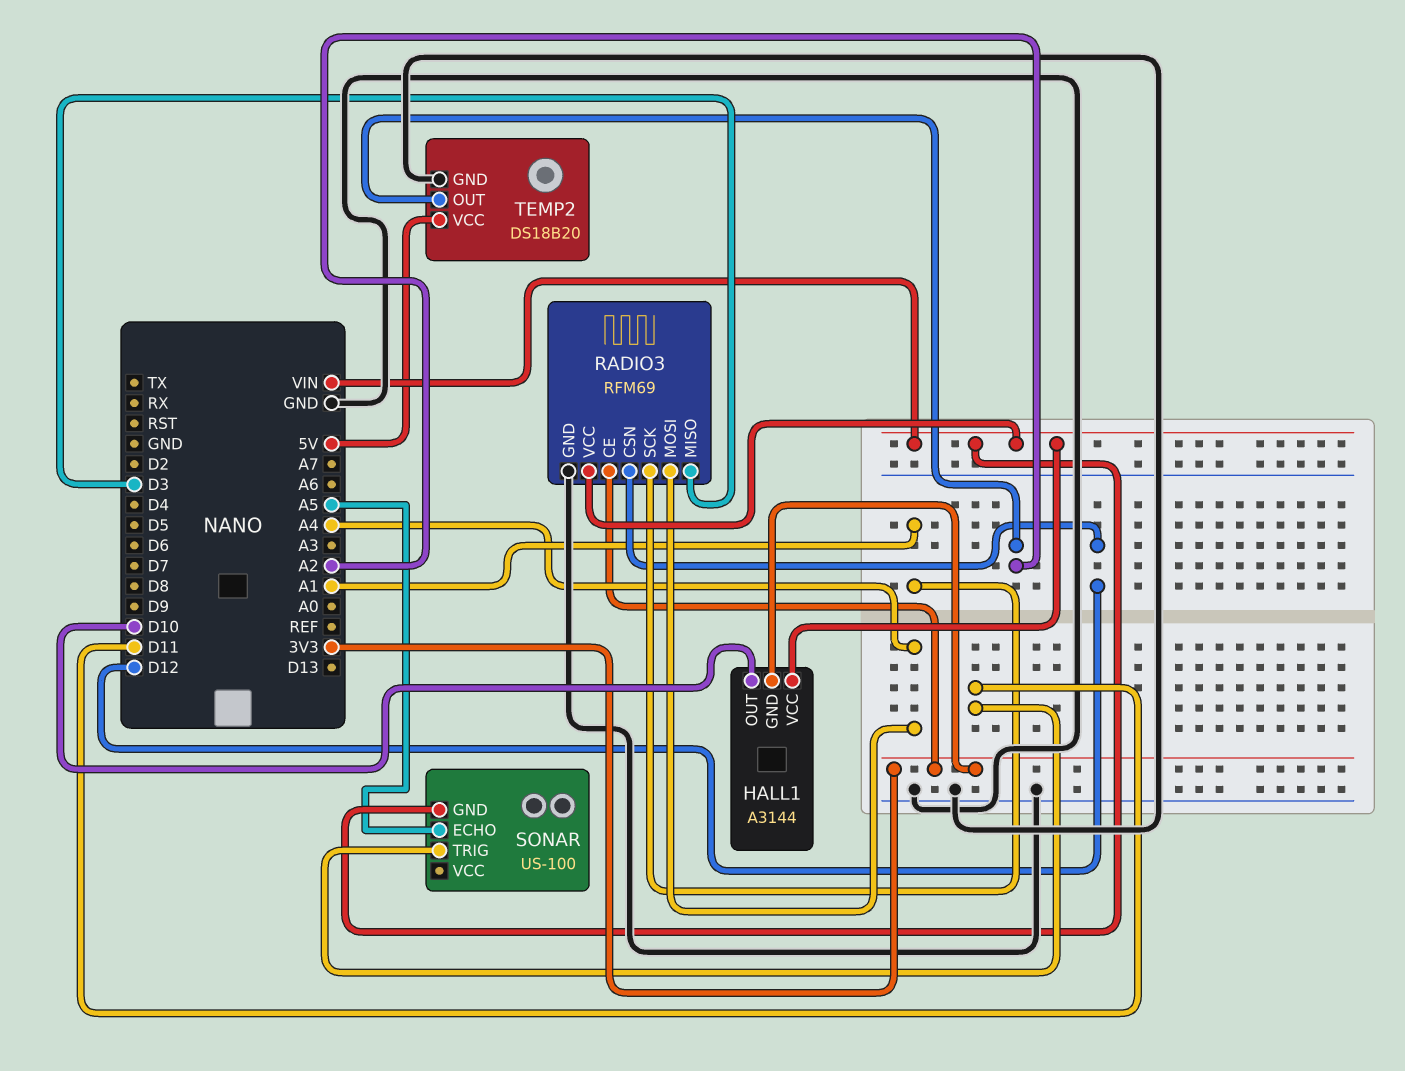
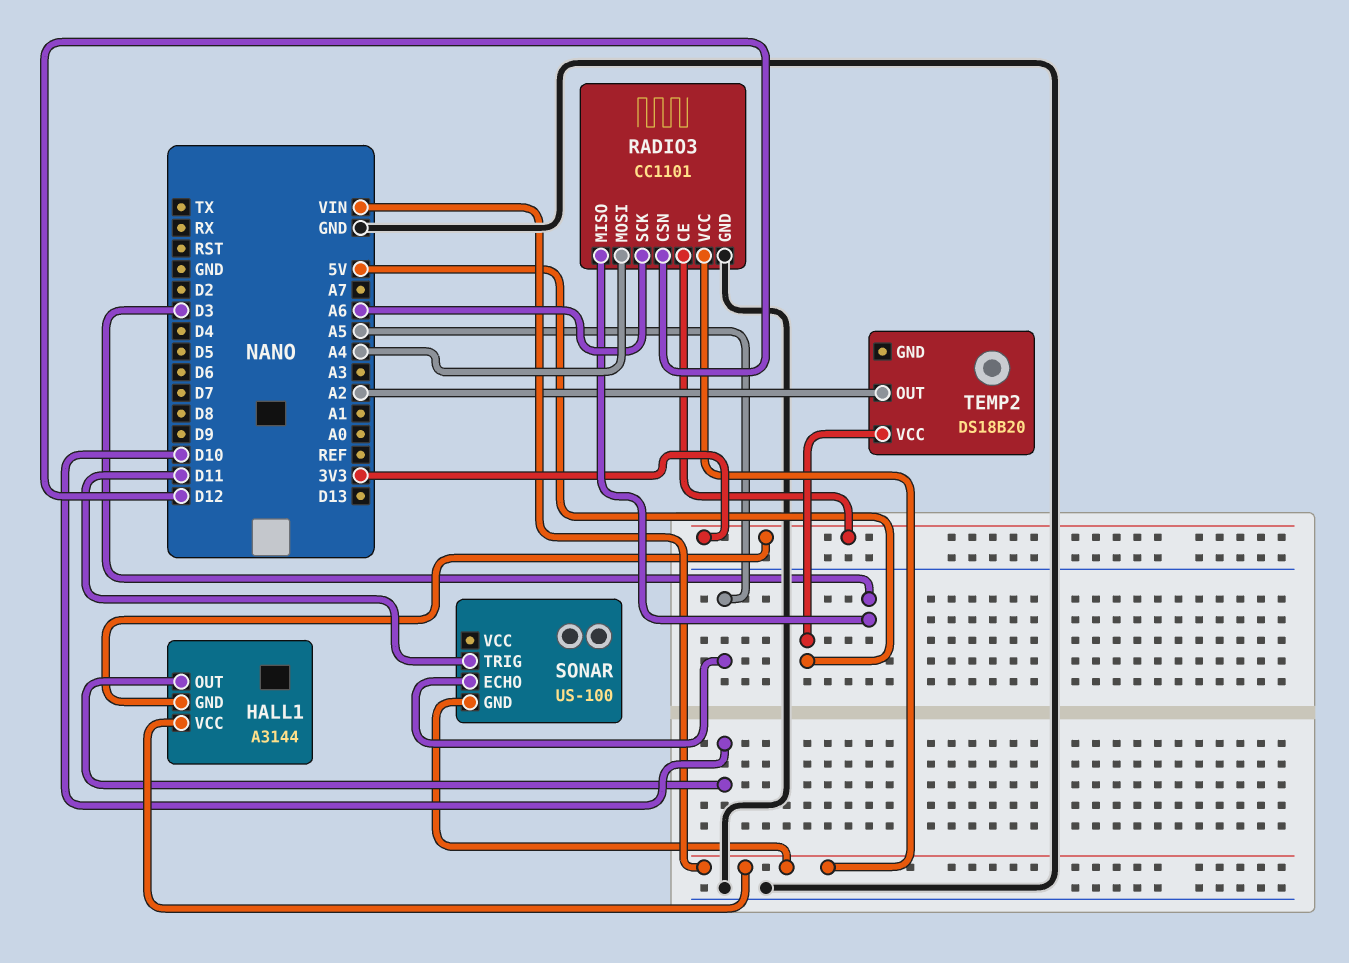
RADIO3: RFM69 -> CC1101
RADIO3 pin SCK: A1 -> A6
TEMP2 pin GND: GND -> none

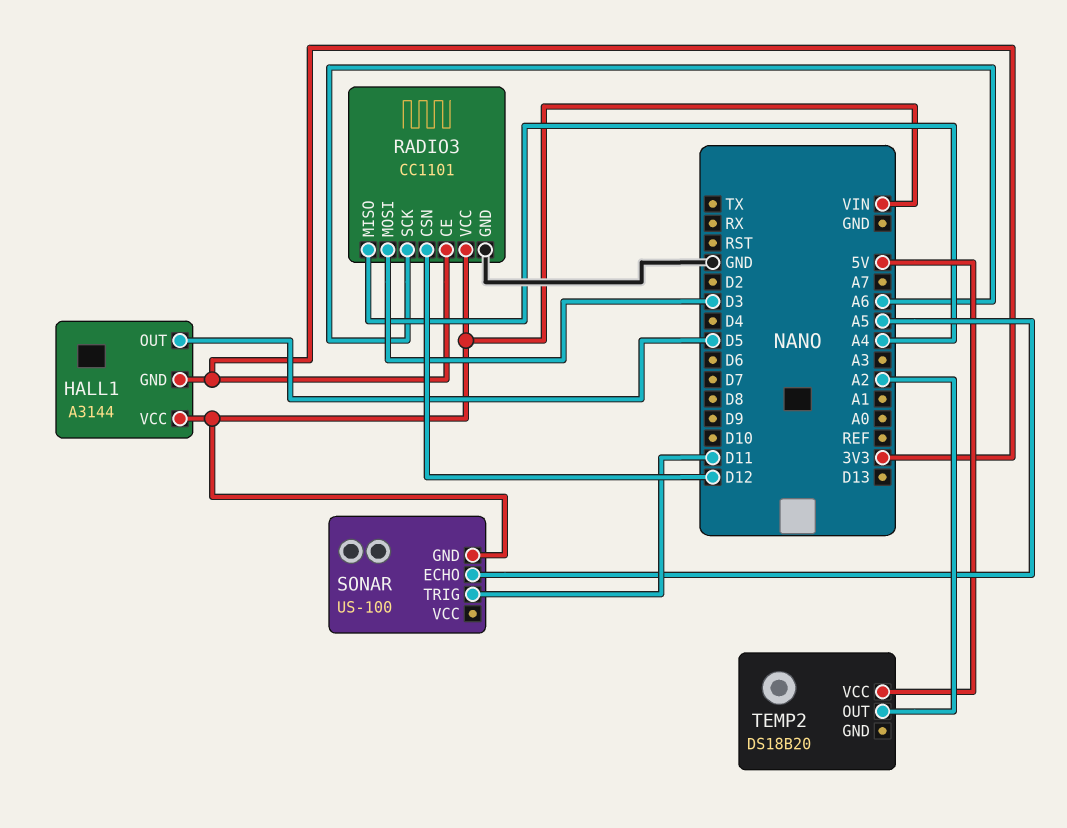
HALL1 pin OUT: D10 -> D5
RADIO3 pin MISO: D3 -> A4
RADIO3 pin MOSI: A4 -> D3

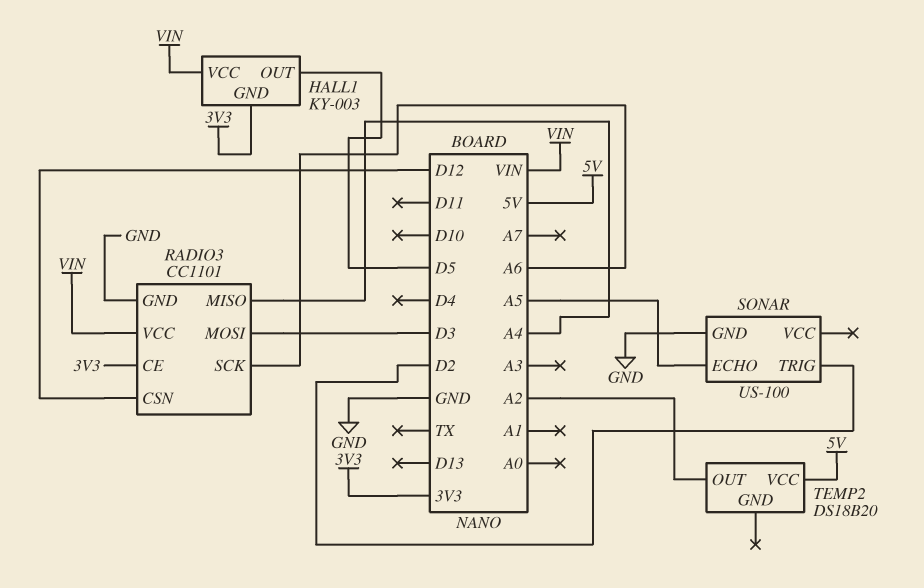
HALL1: A3144 -> KY-003
SONAR pin GND: VIN -> GND
SONAR pin TRIG: D11 -> D2

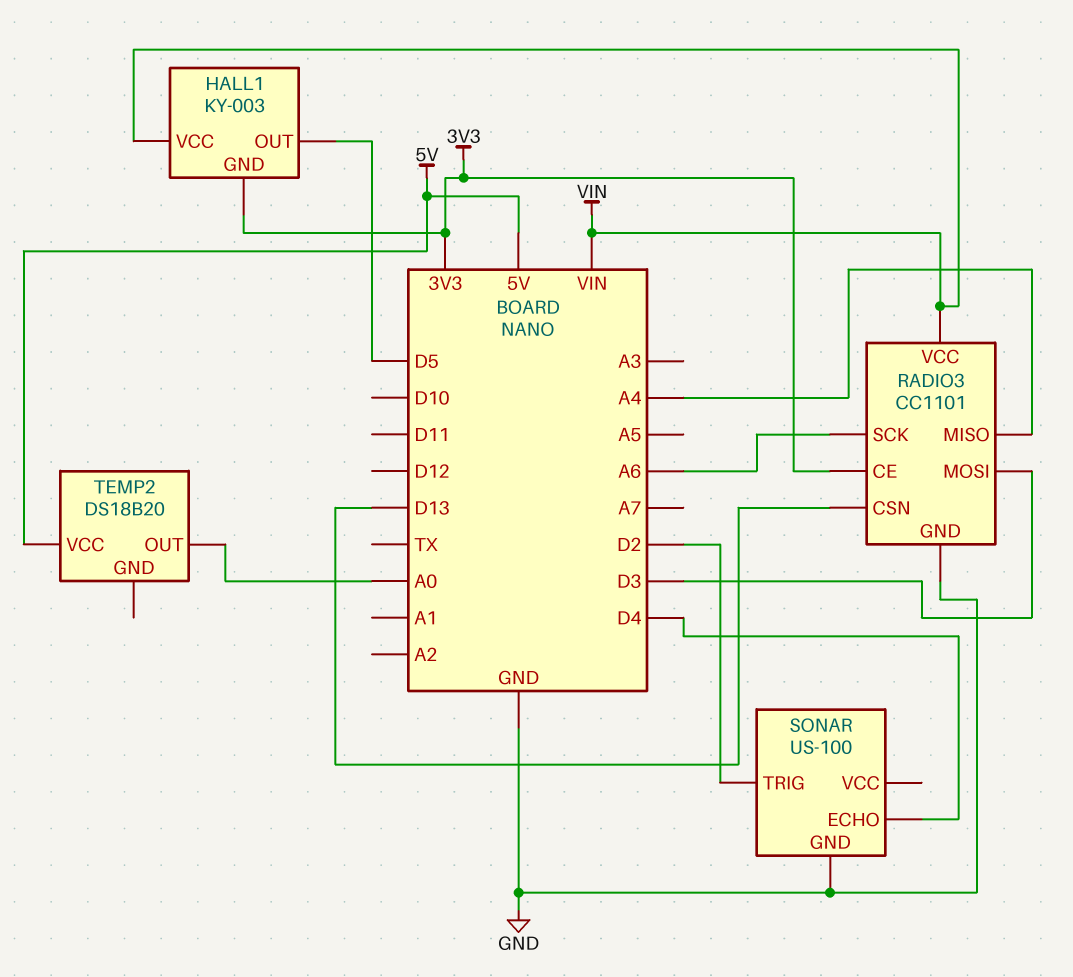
RADIO3 pin CSN: D12 -> D13
SONAR pin ECHO: A5 -> D4
TEMP2 pin OUT: A2 -> A0

